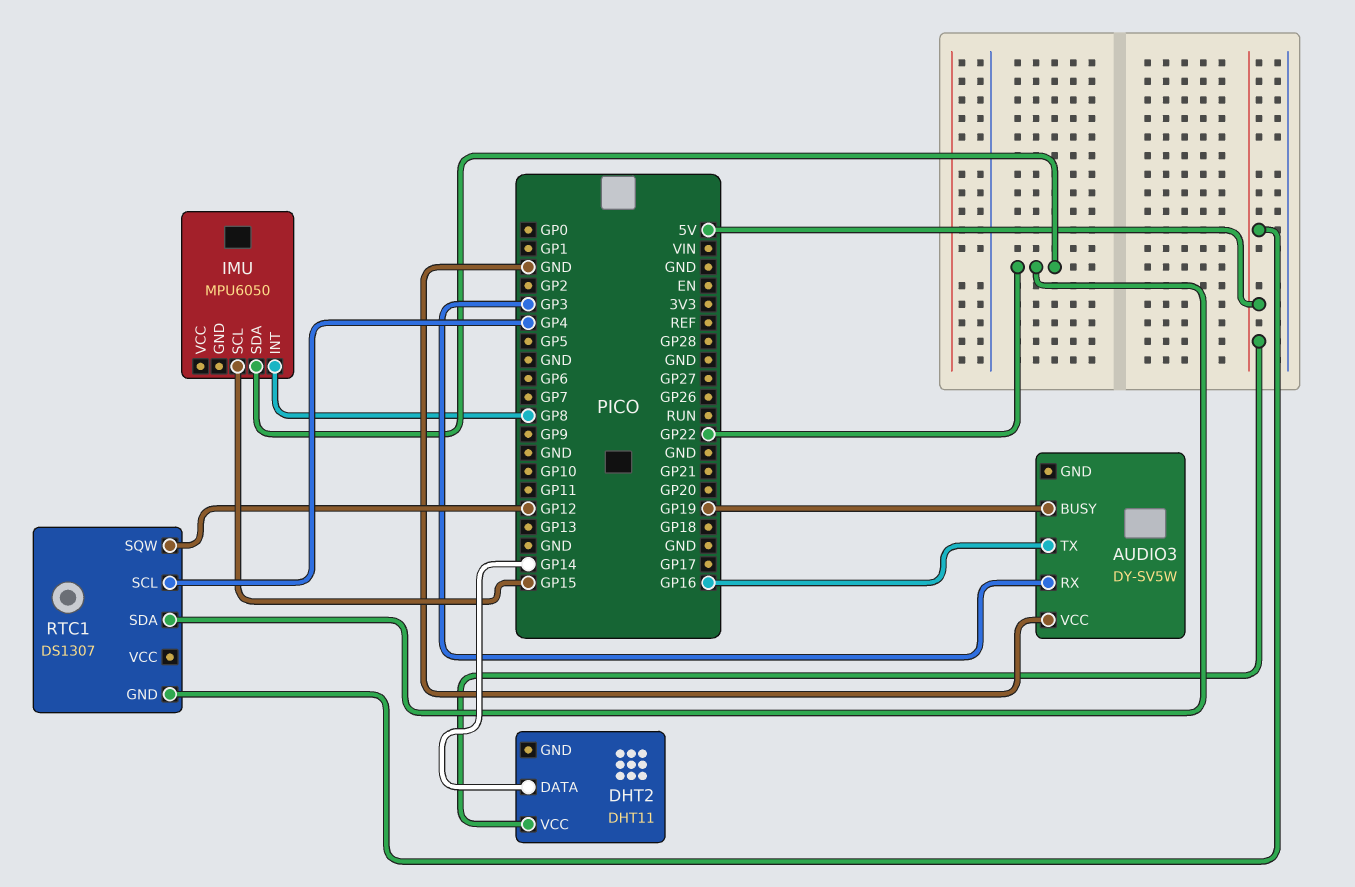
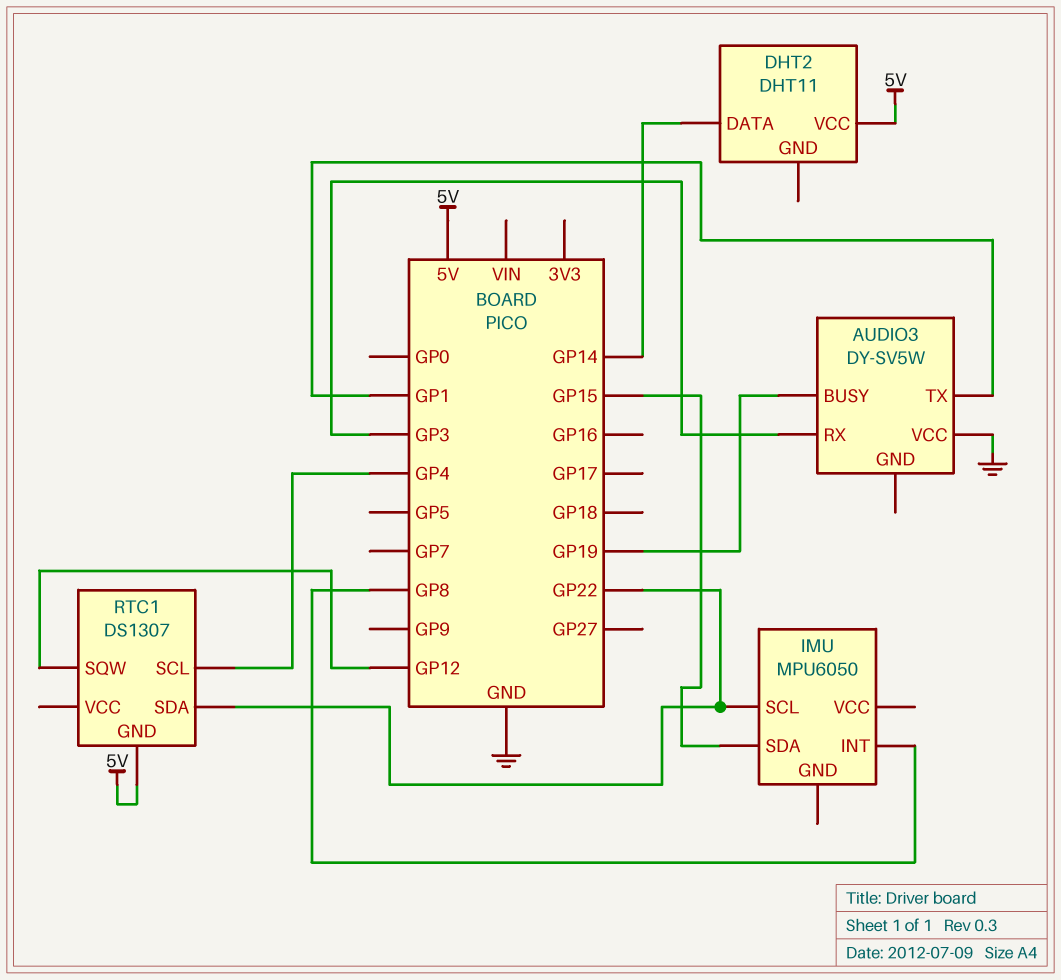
AUDIO3 pin TX: GP16 -> GP1
IMU pin SCL: GP15 -> GP22
IMU pin SDA: GP22 -> GP15

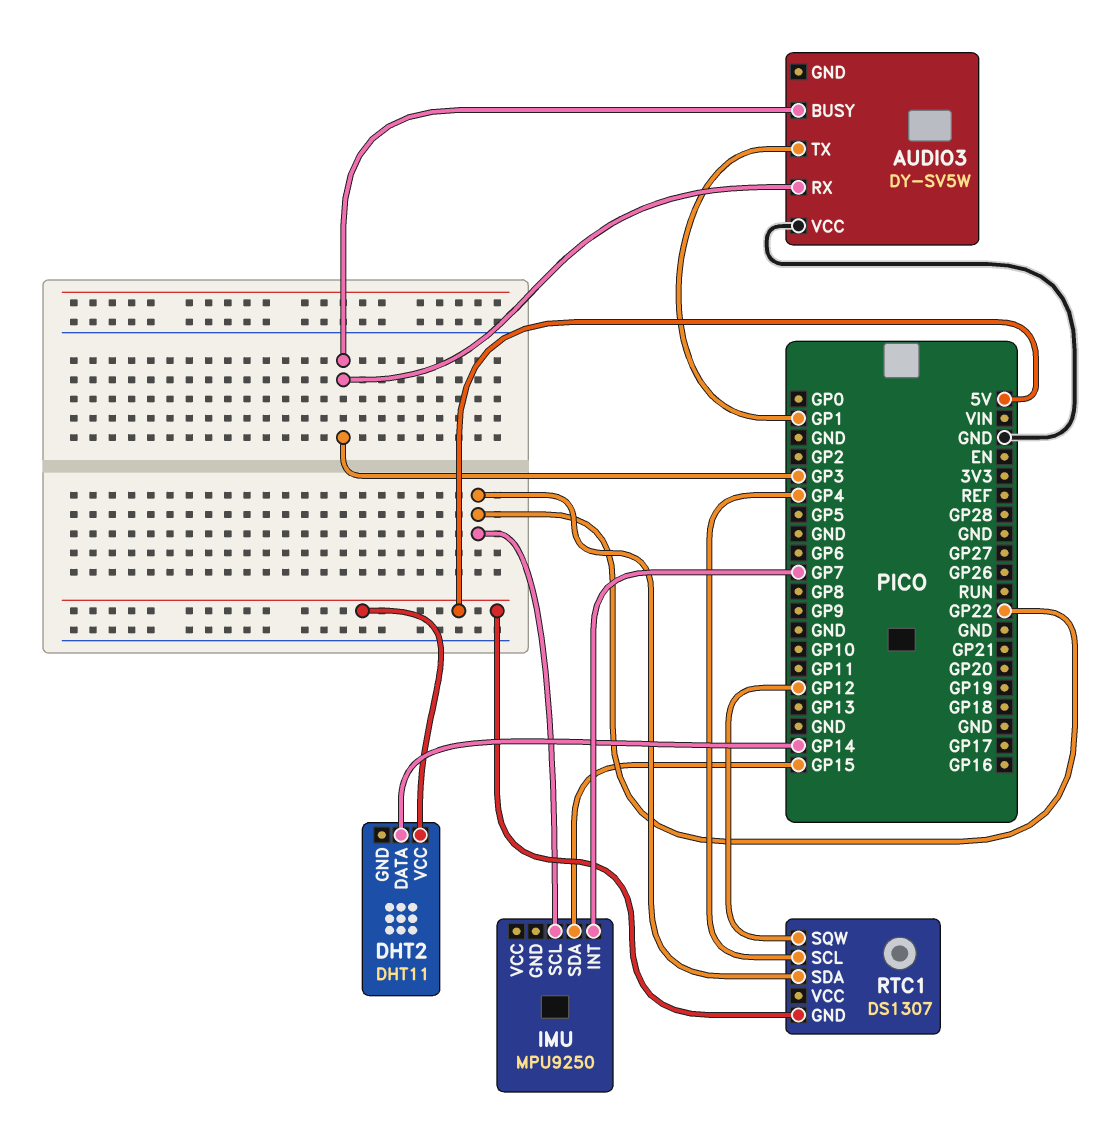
AUDIO3 pin BUSY: GP19 -> GP3
IMU: MPU6050 -> MPU9250
IMU pin INT: GP8 -> GP7

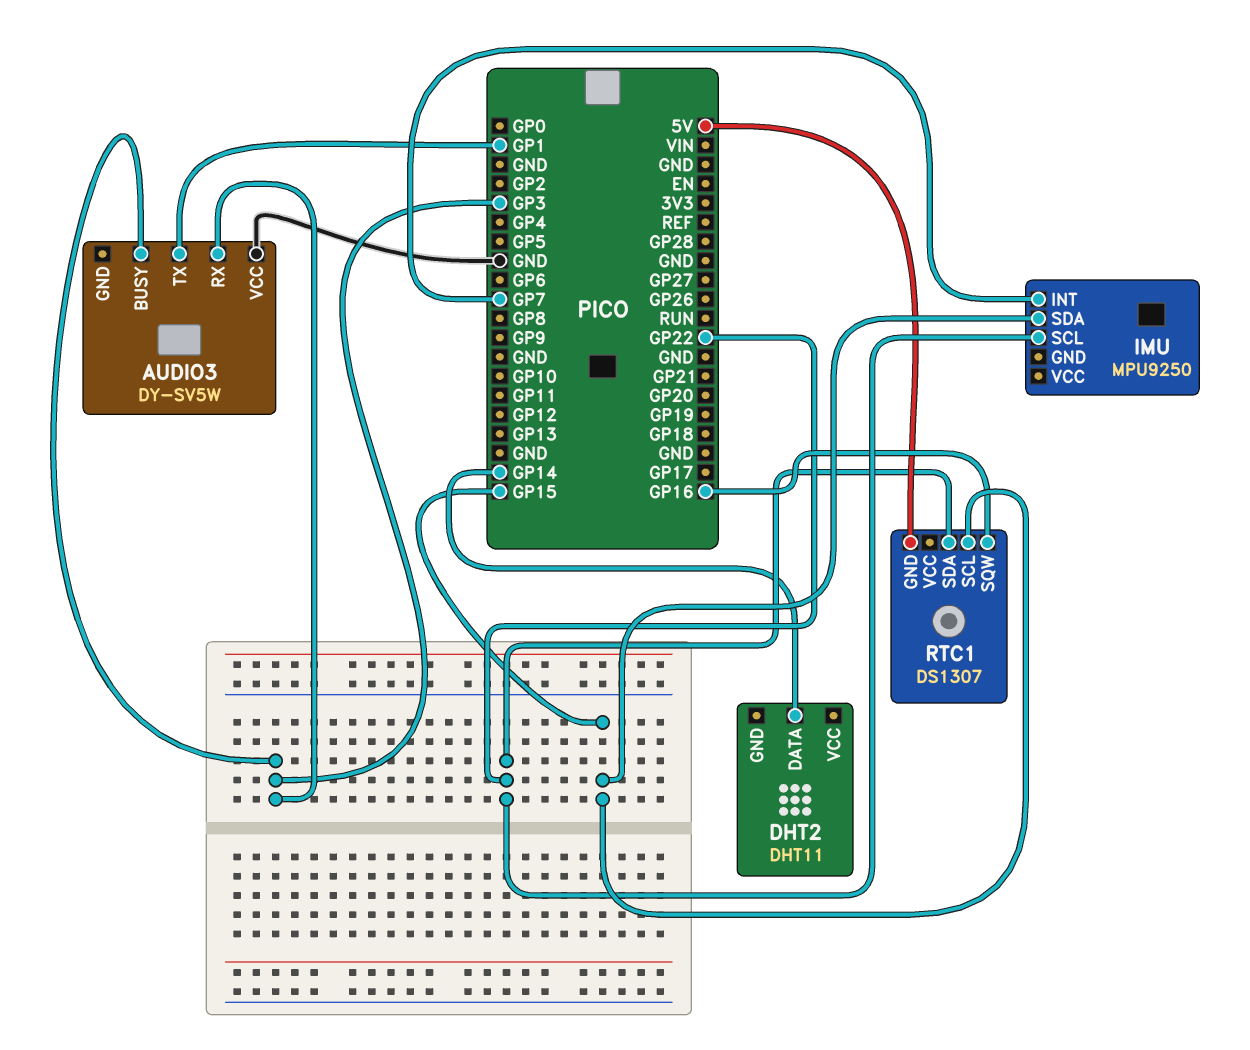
DHT2 pin VCC: 5V -> none
RTC1 pin SCL: GP4 -> GP15
RTC1 pin SQW: GP12 -> GP16

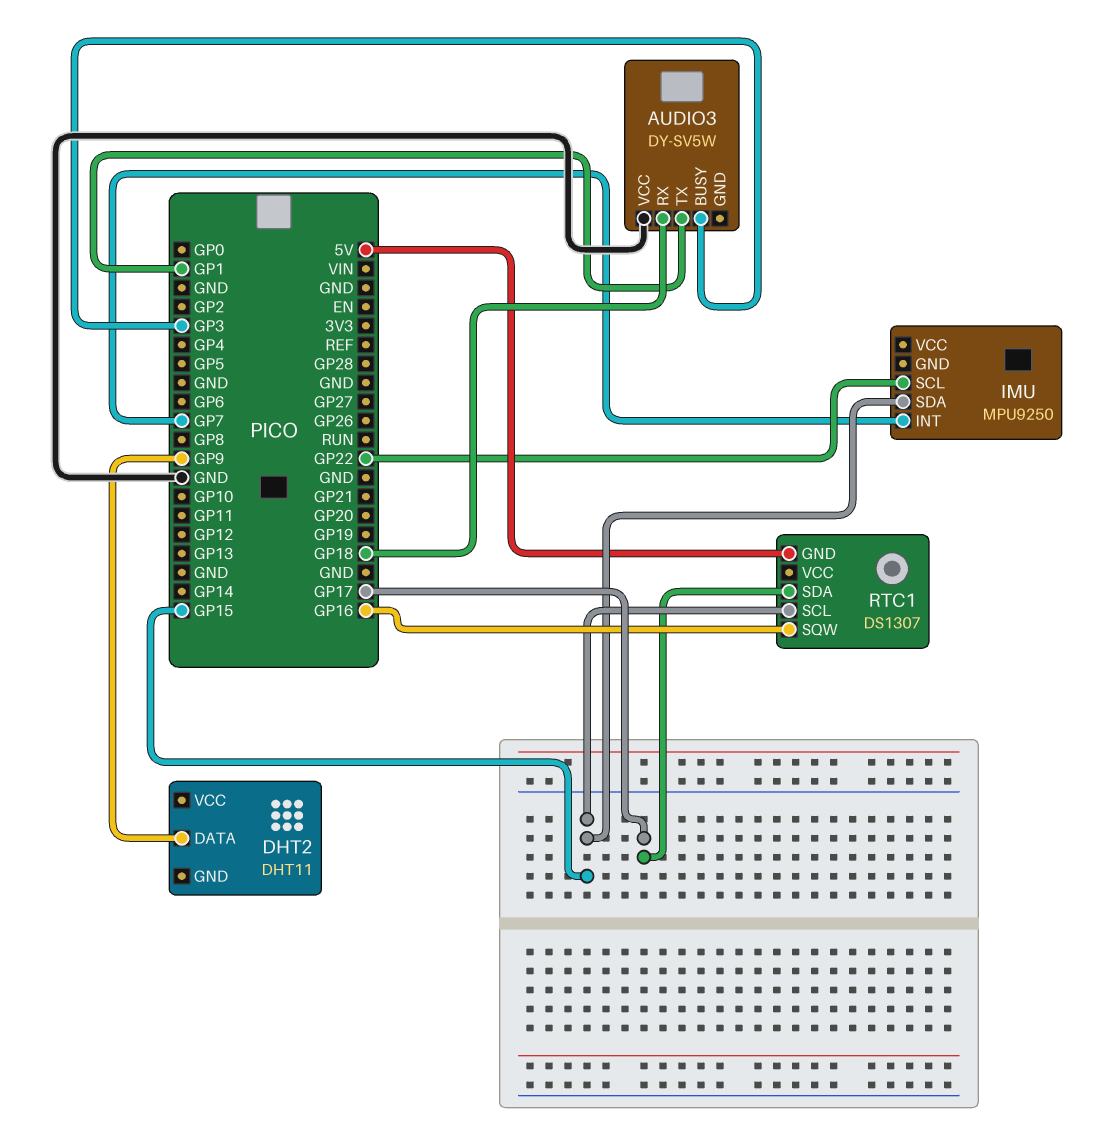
AUDIO3 pin RX: GP3 -> GP18
DHT2 pin DATA: GP14 -> GP9
RTC1 pin SDA: GP22 -> GP17

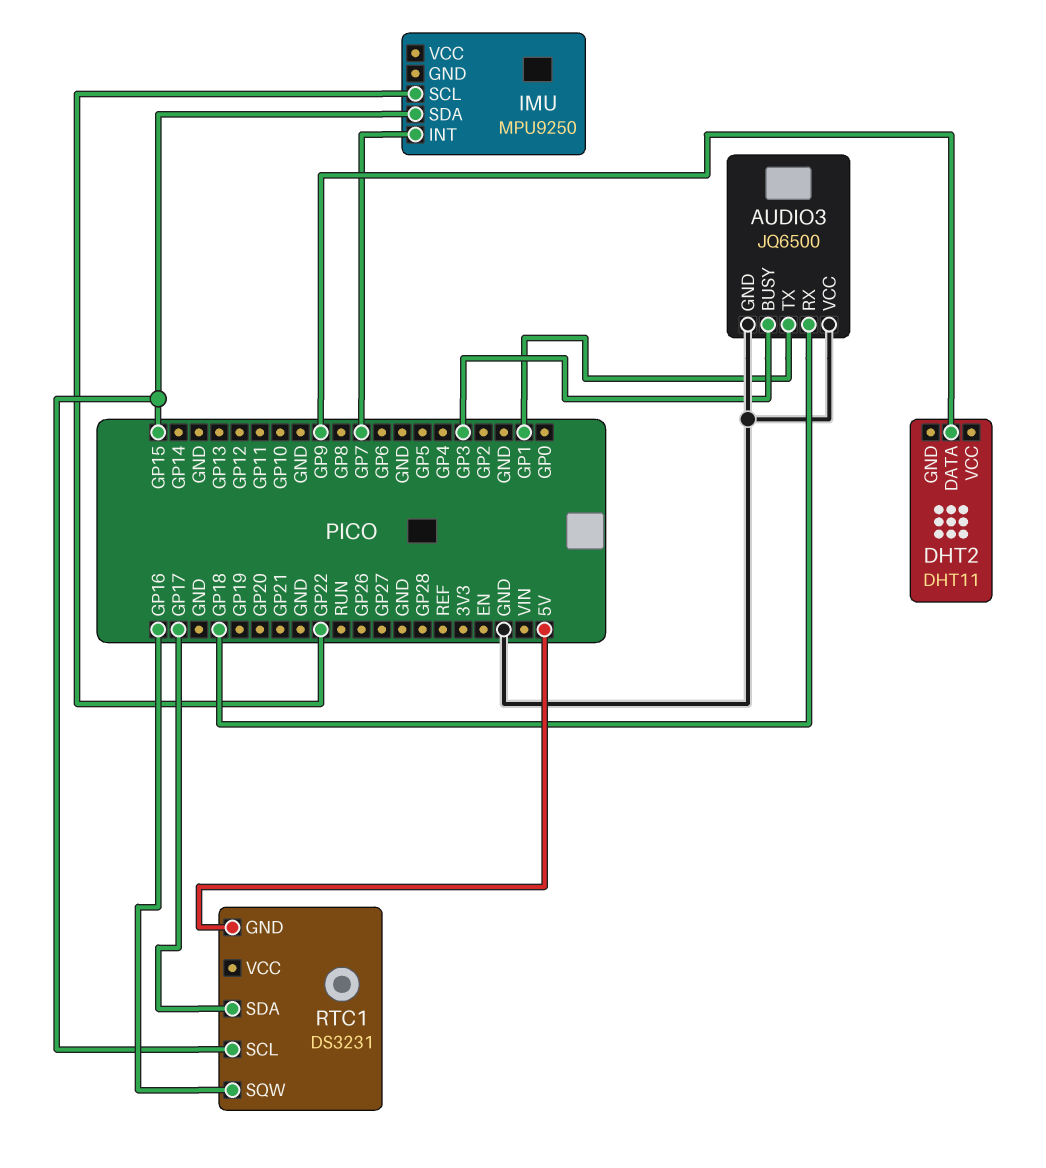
AUDIO3: DY-SV5W -> JQ6500
AUDIO3 pin GND: none -> GND
RTC1: DS1307 -> DS3231

